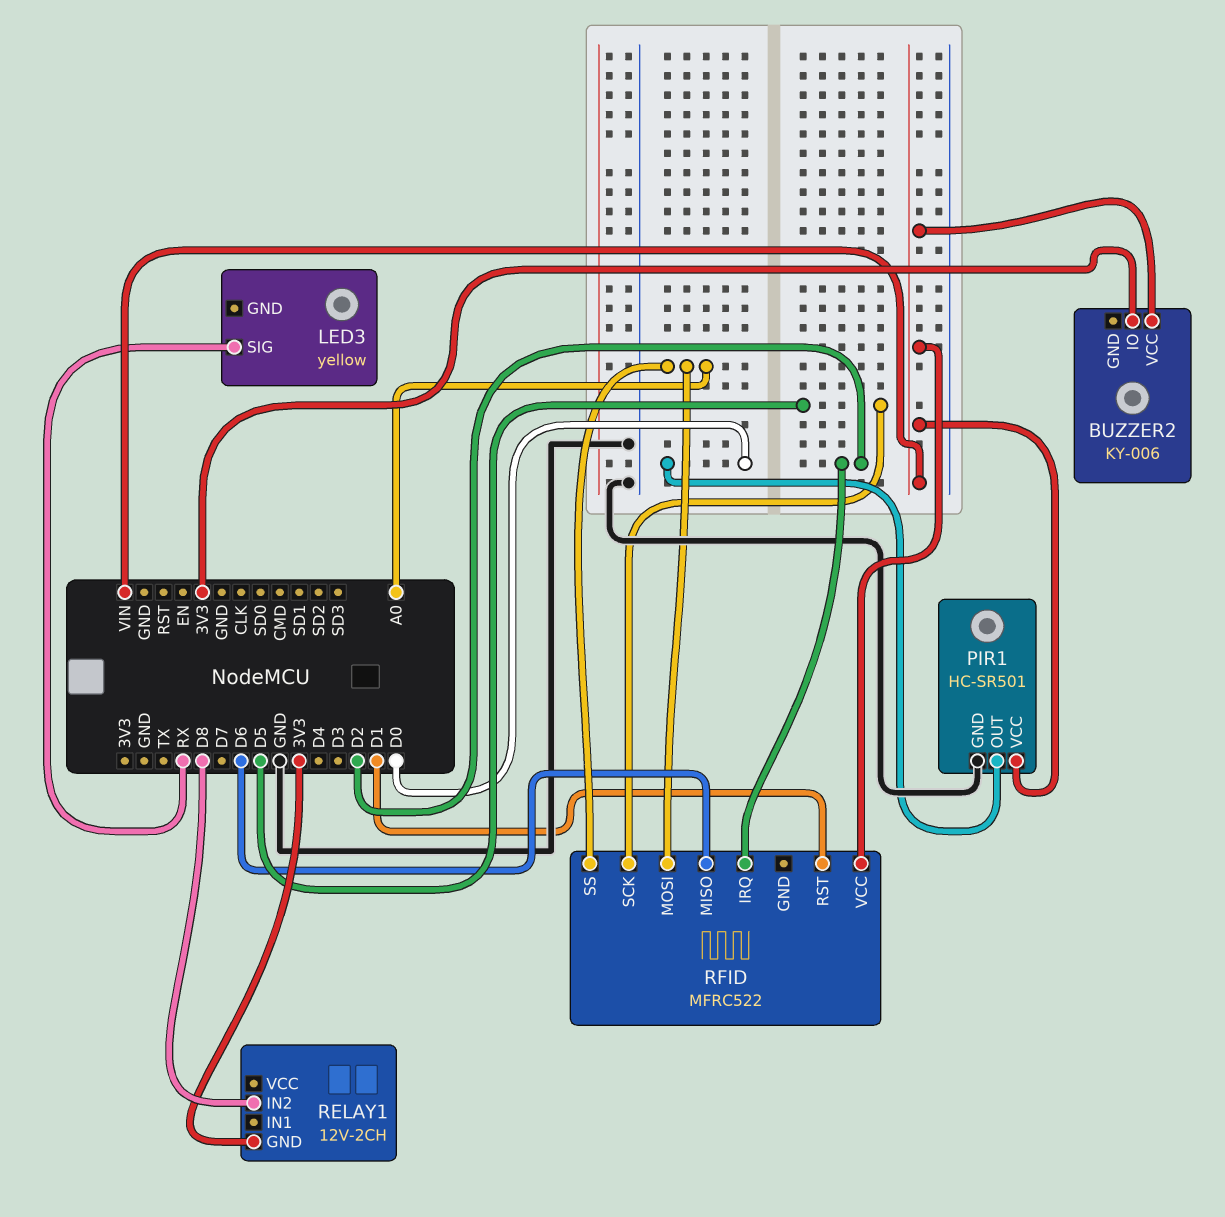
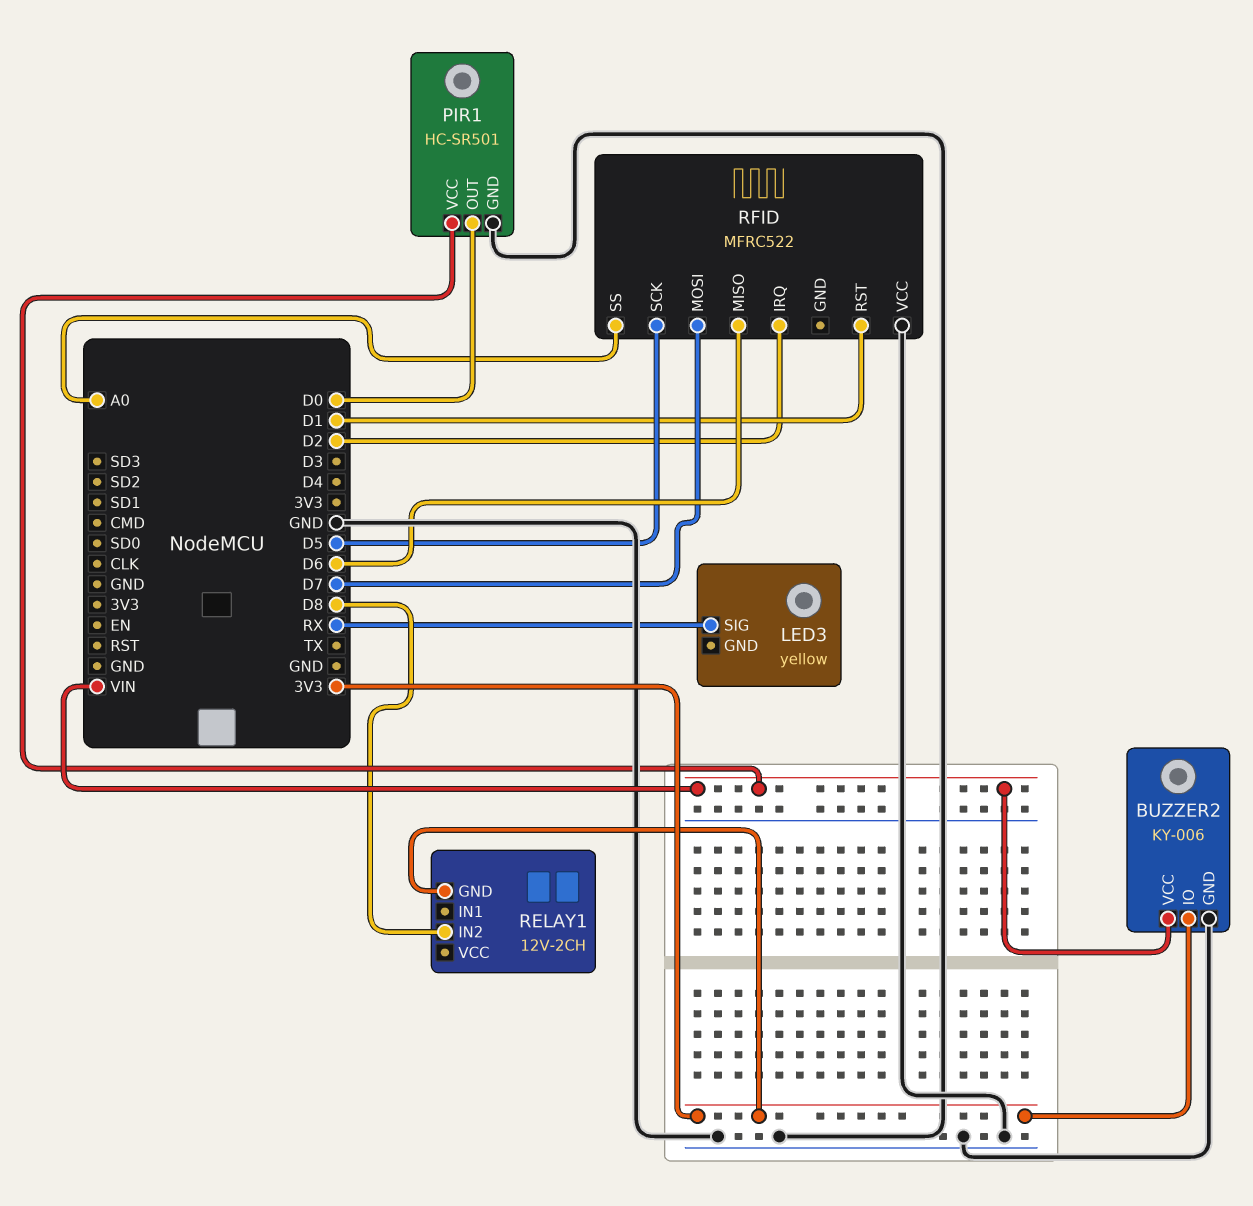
BUZZER2 pin GND: none -> GND
RFID pin MOSI: A0 -> D7
RFID pin VCC: VIN -> GND

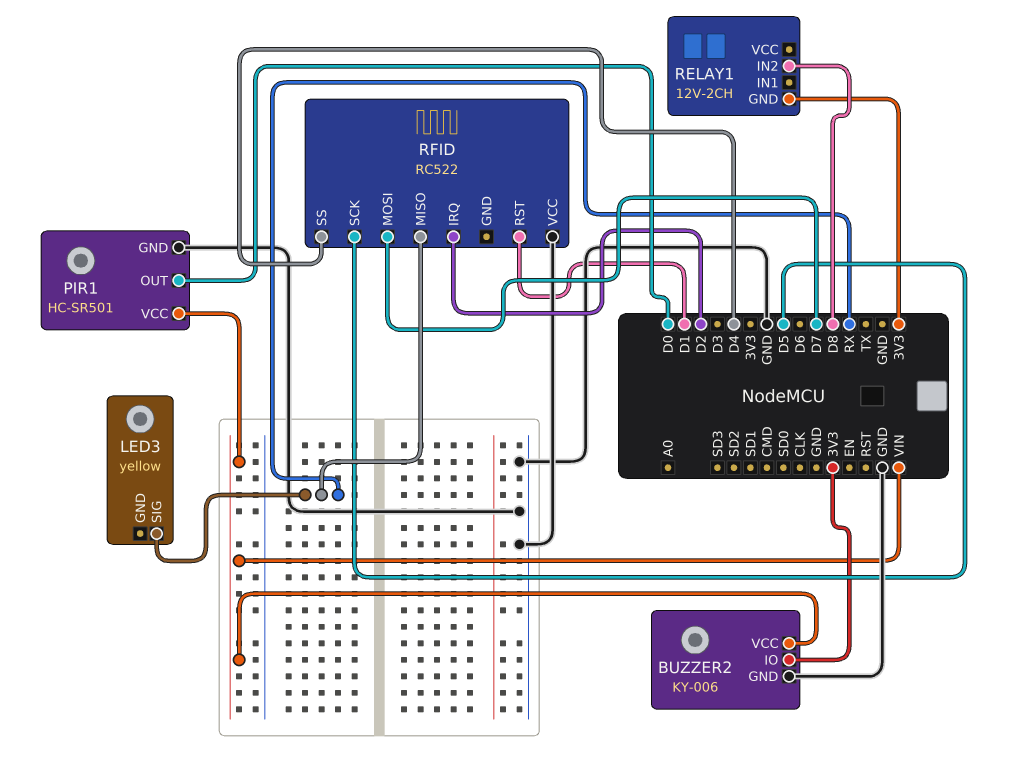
RFID: MFRC522 -> RC522
RFID pin MISO: D6 -> RX
RFID pin SS: A0 -> D4

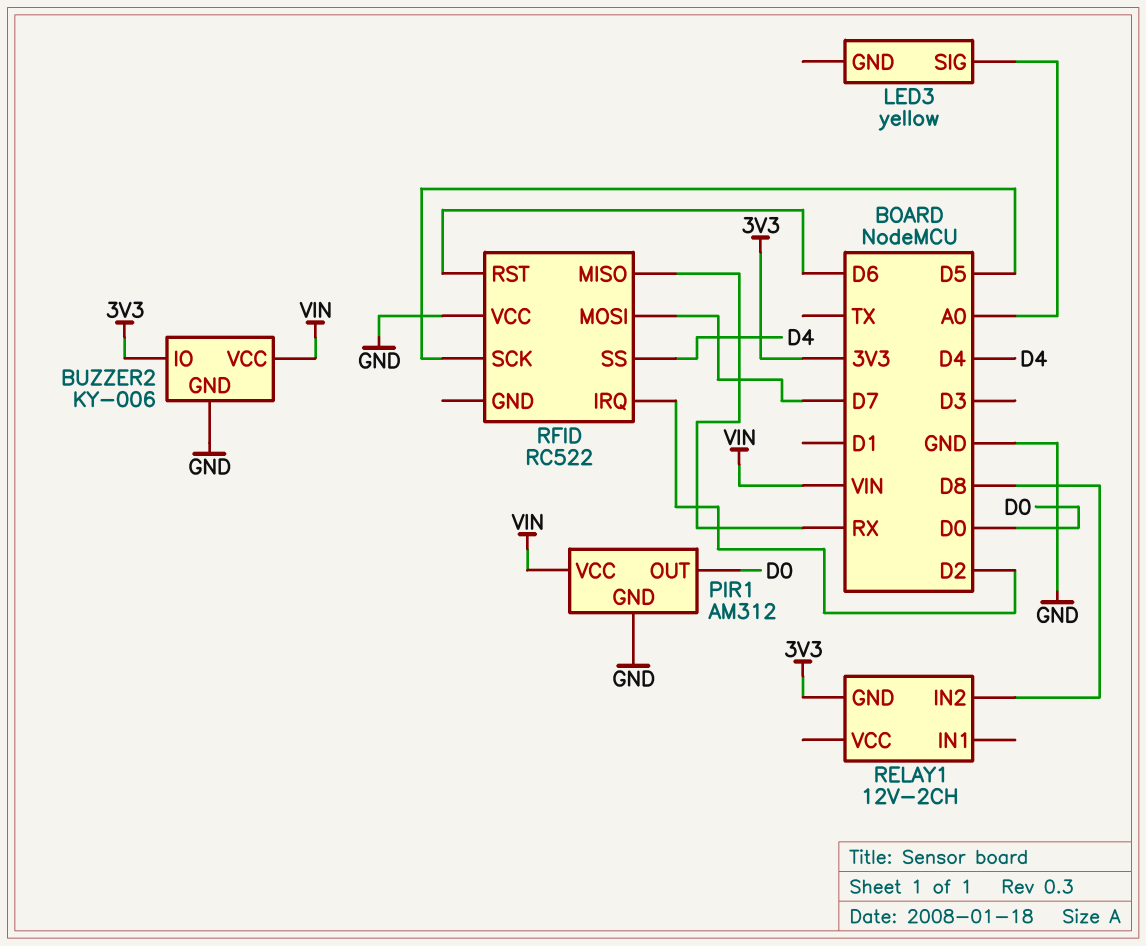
LED3 pin SIG: RX -> A0
PIR1: HC-SR501 -> AM312
RFID pin RST: D1 -> D6

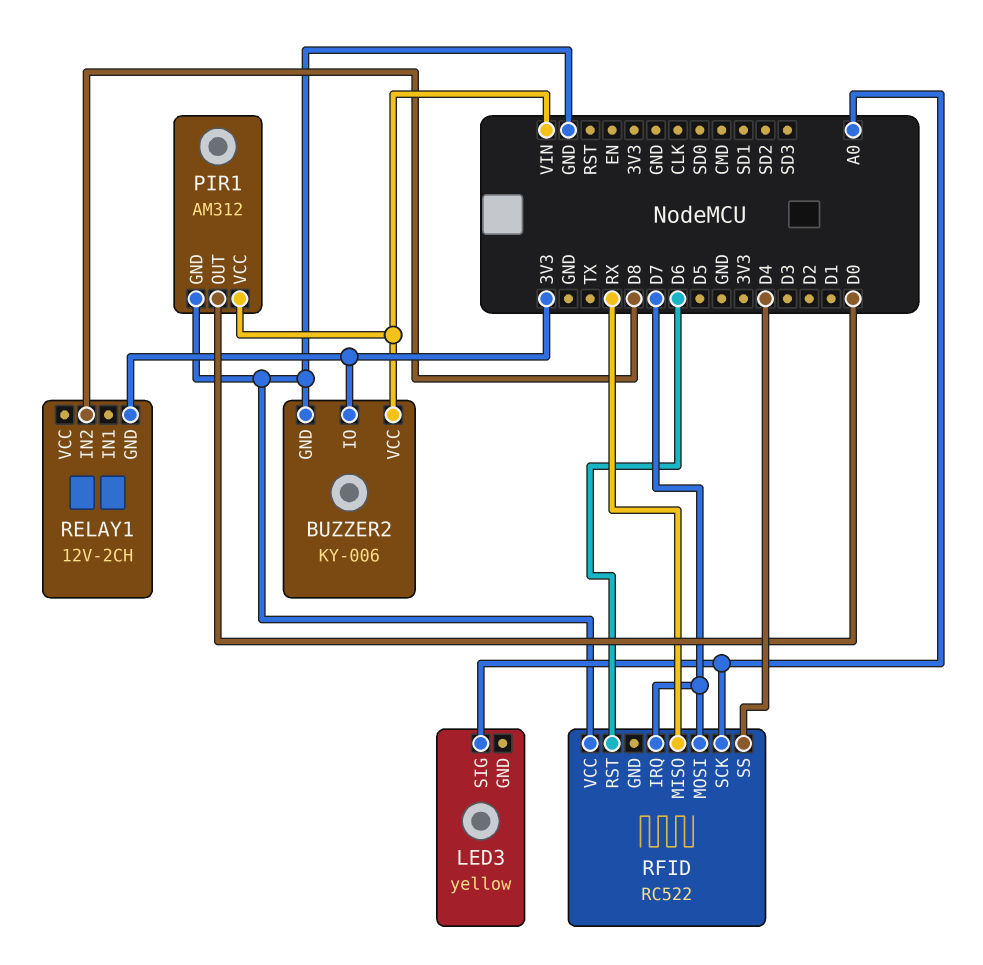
RFID pin IRQ: D2 -> D7
RFID pin SCK: D5 -> A0

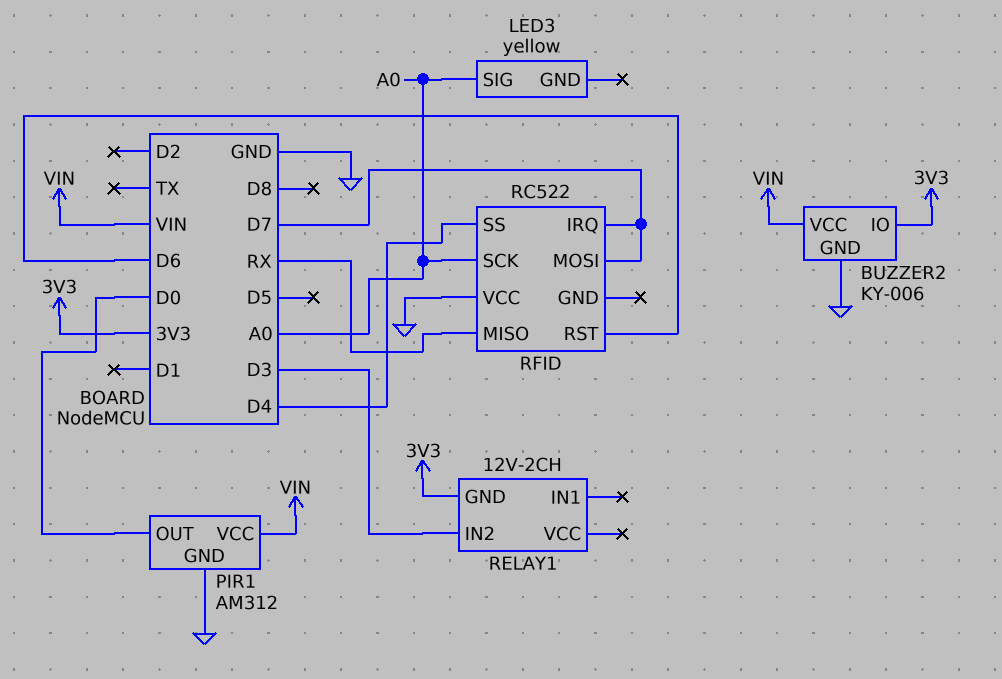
RELAY1 pin IN2: D8 -> D3

